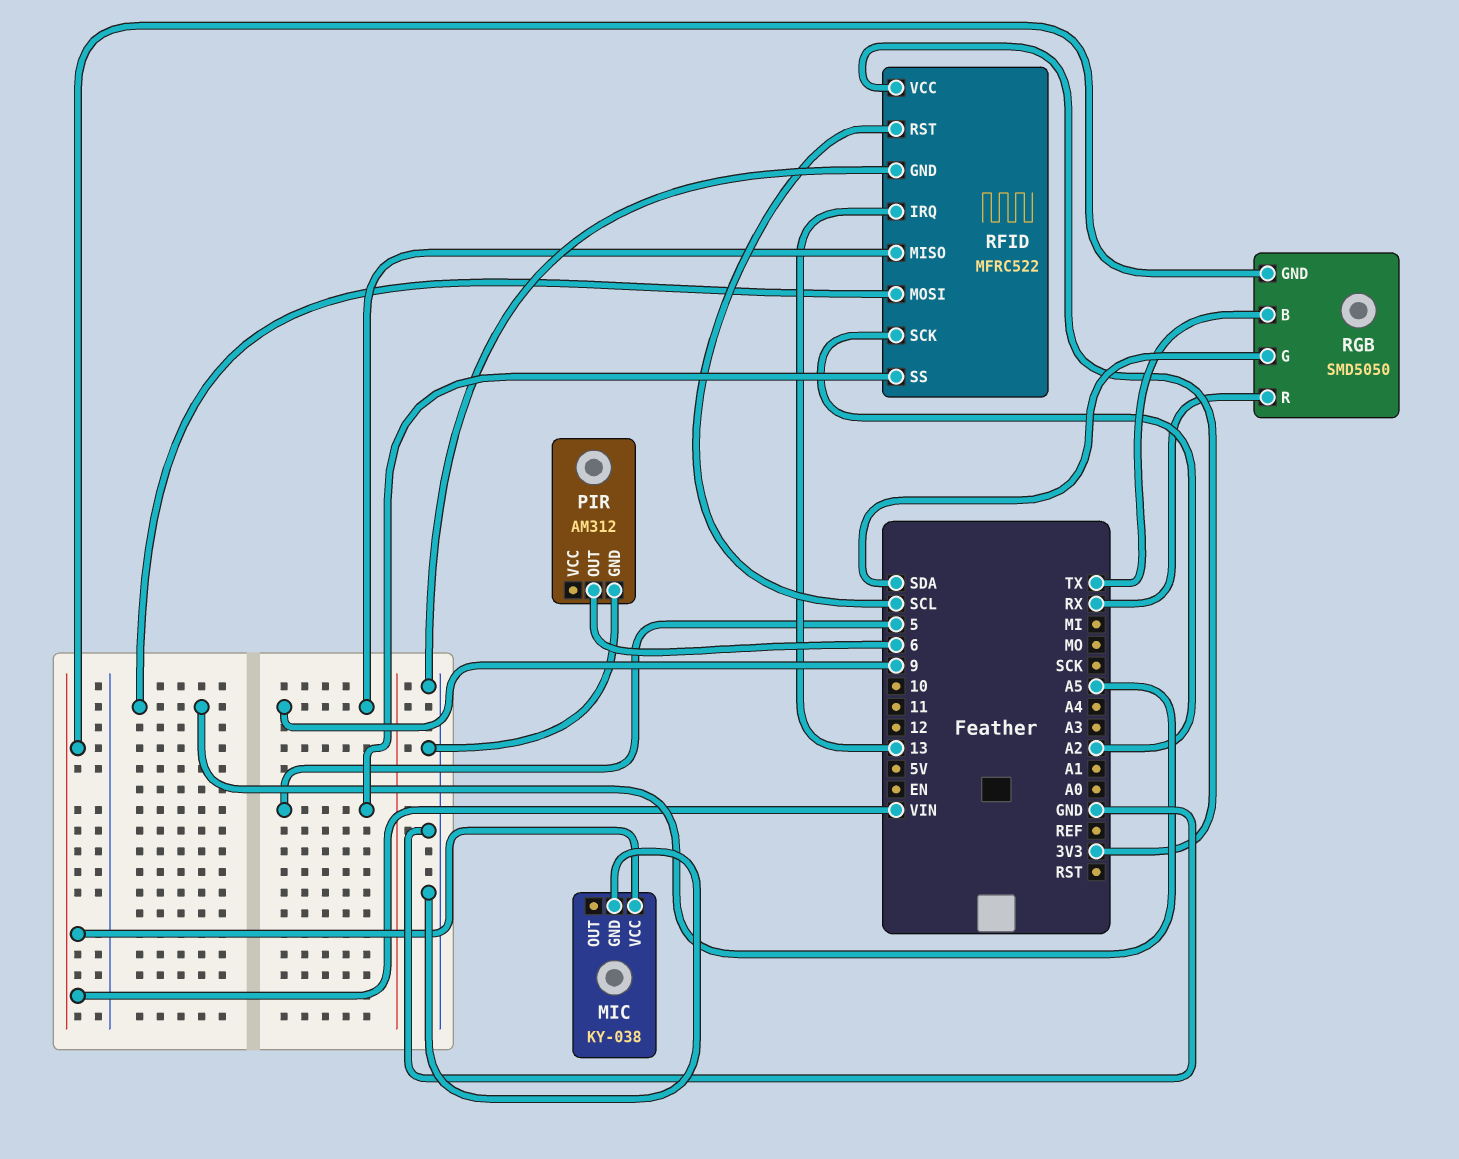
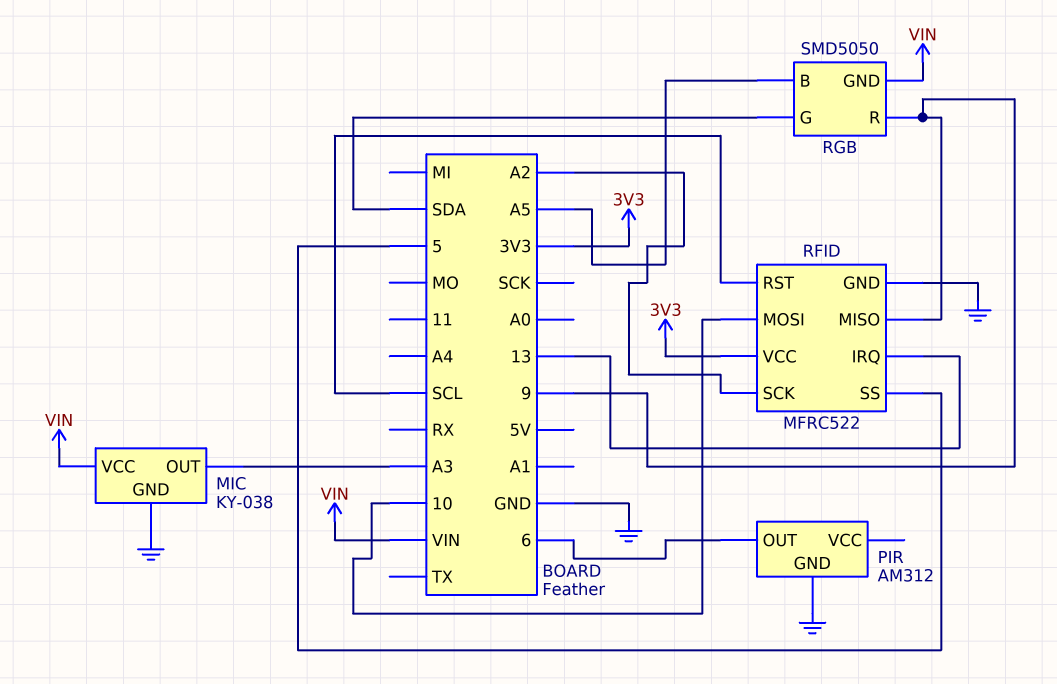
MIC pin OUT: none -> A3
RFID pin MOSI: A5 -> 10
RGB pin B: TX -> A5
RGB pin R: RX -> 9

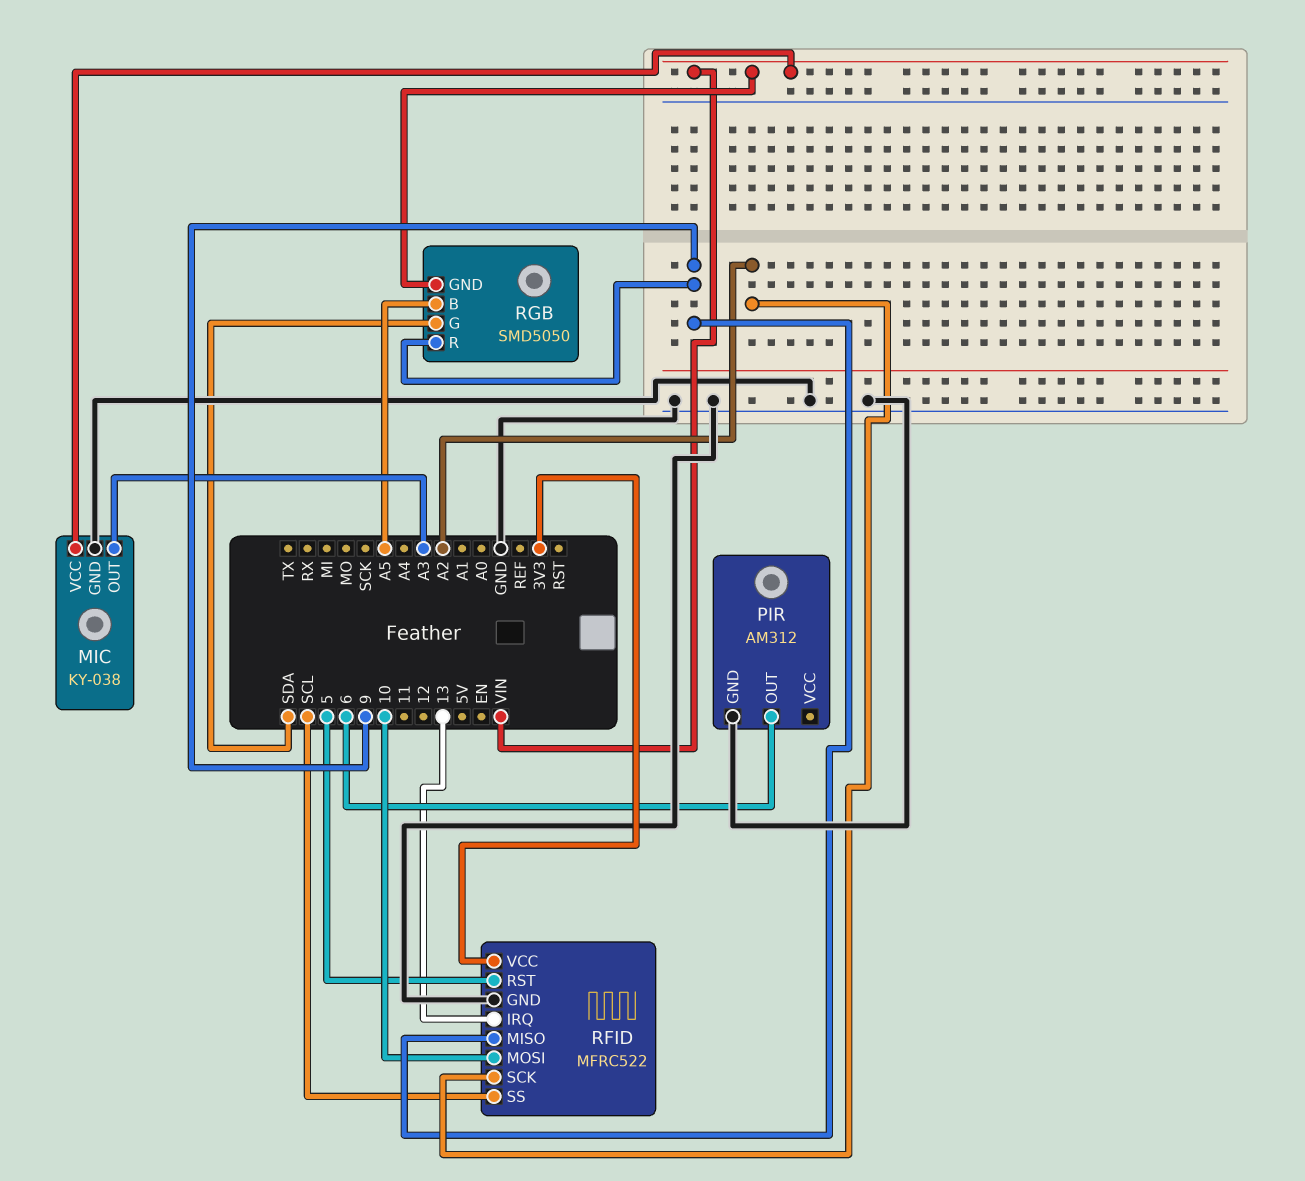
RFID pin RST: SCL -> 5
RFID pin SS: 5 -> SCL

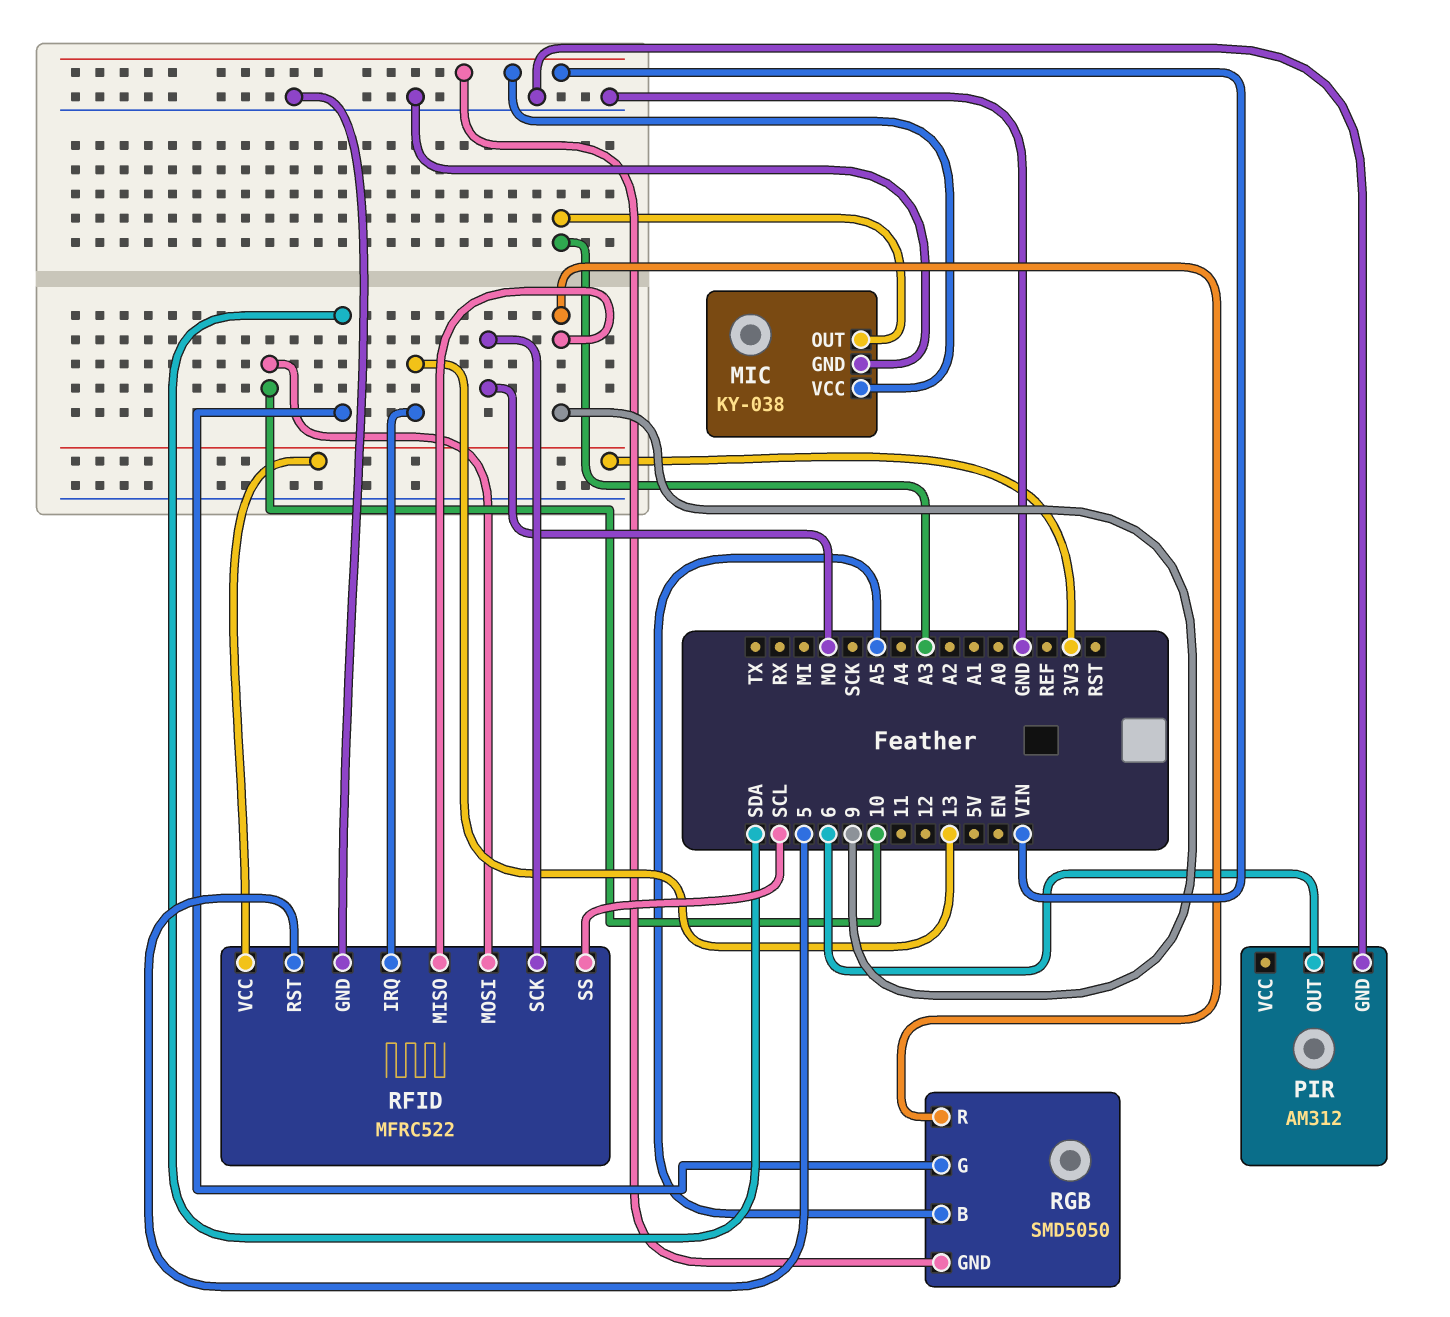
RFID pin SCK: A2 -> MO

